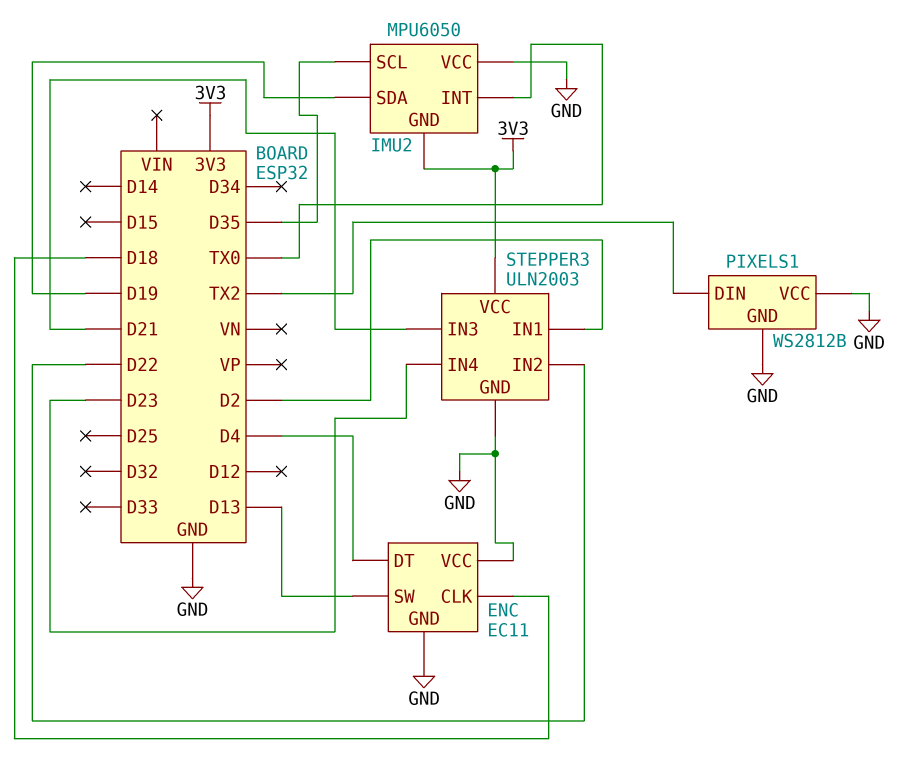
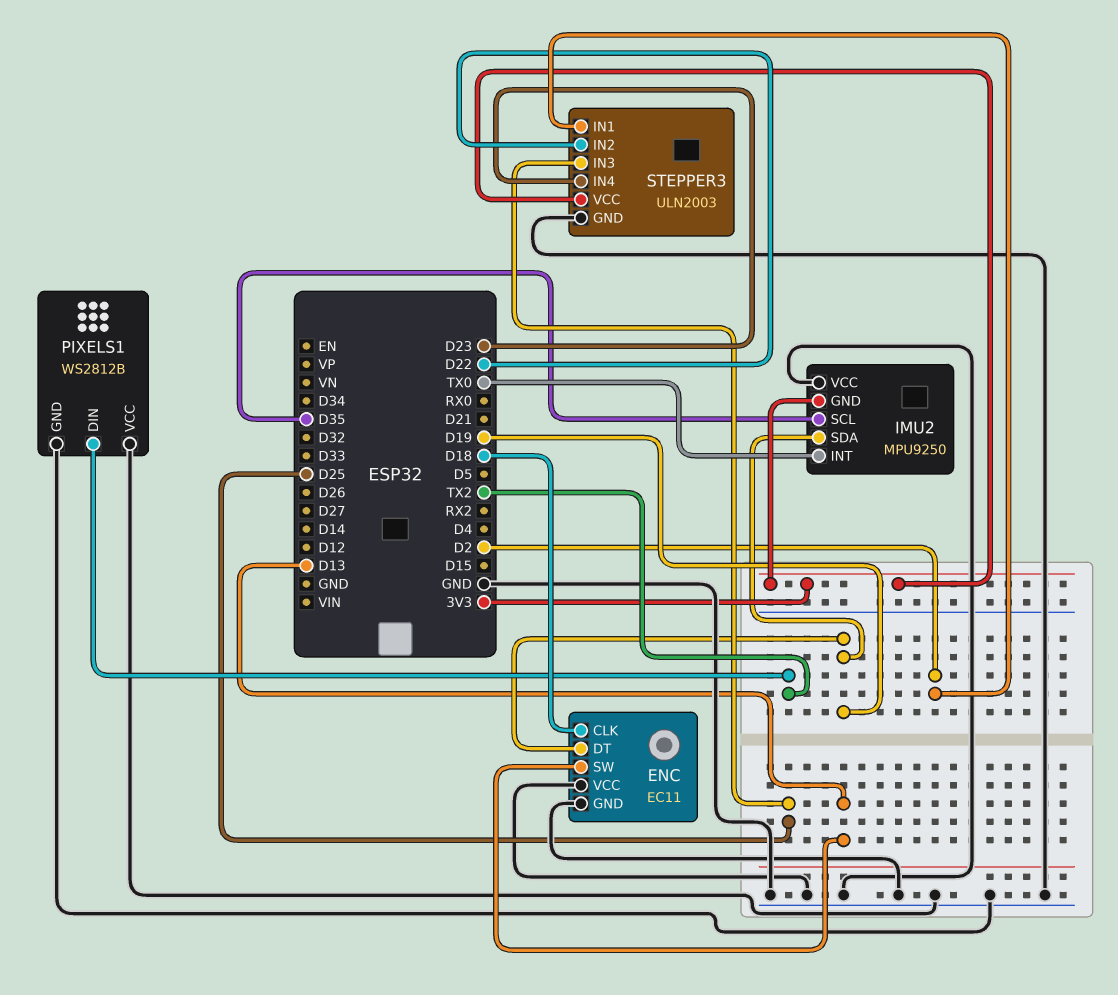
ENC pin DT: D4 -> D19
IMU2: MPU6050 -> MPU9250
STEPPER3 pin IN3: D21 -> D25

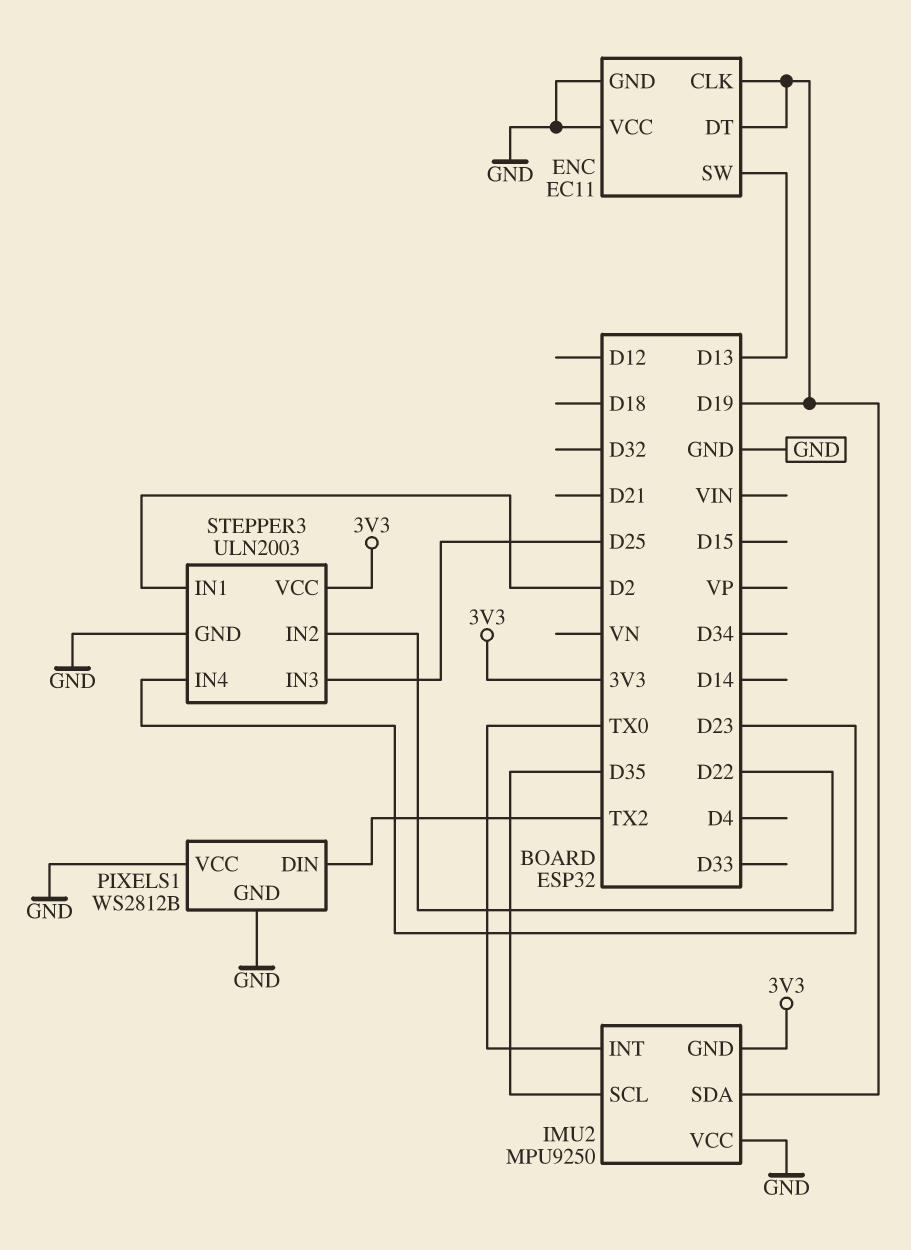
ENC pin CLK: D18 -> D19

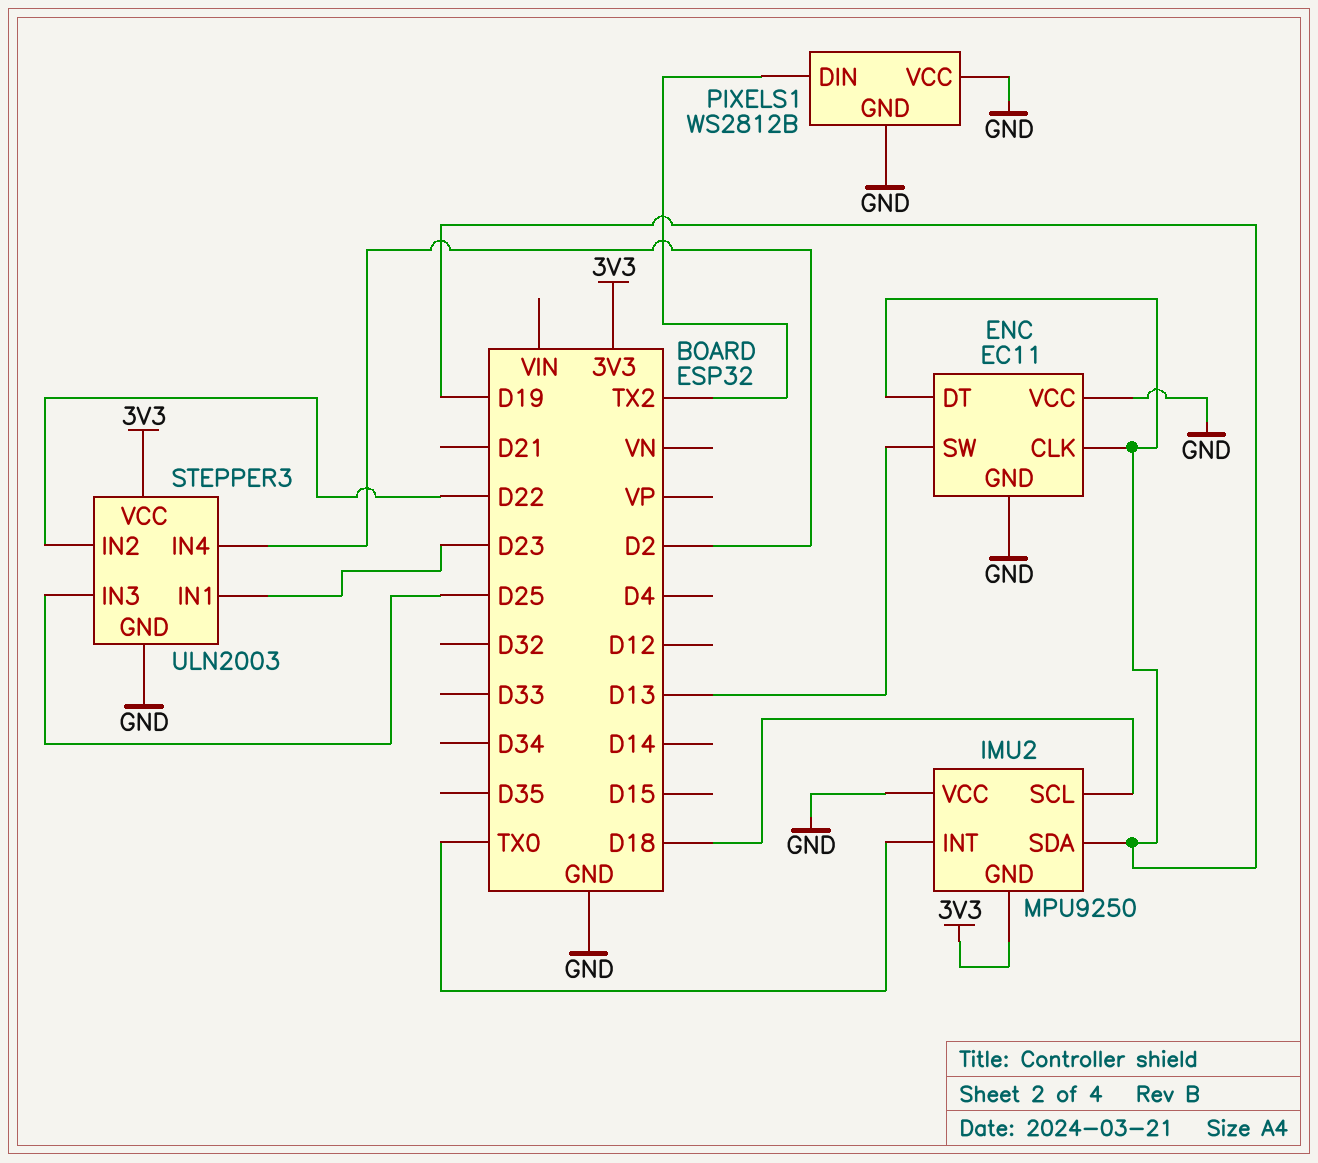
IMU2 pin SCL: D35 -> D18
STEPPER3 pin IN1: D2 -> D23
STEPPER3 pin IN4: D23 -> D2

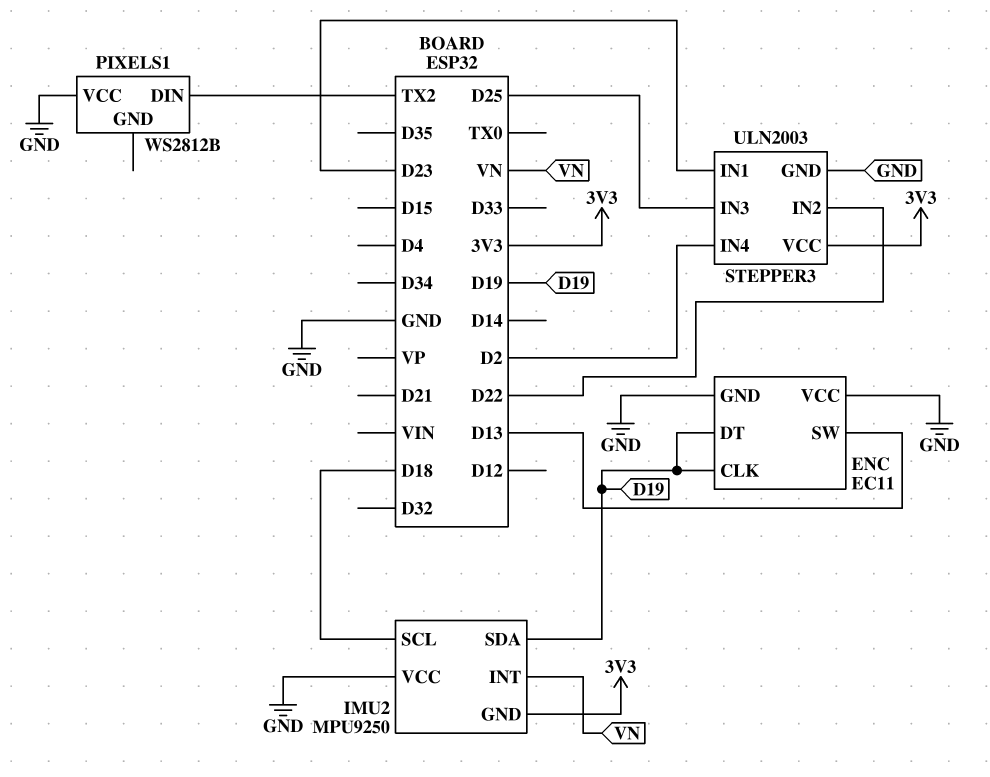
IMU2 pin INT: TX0 -> VN
PIXELS1 pin GND: GND -> none

